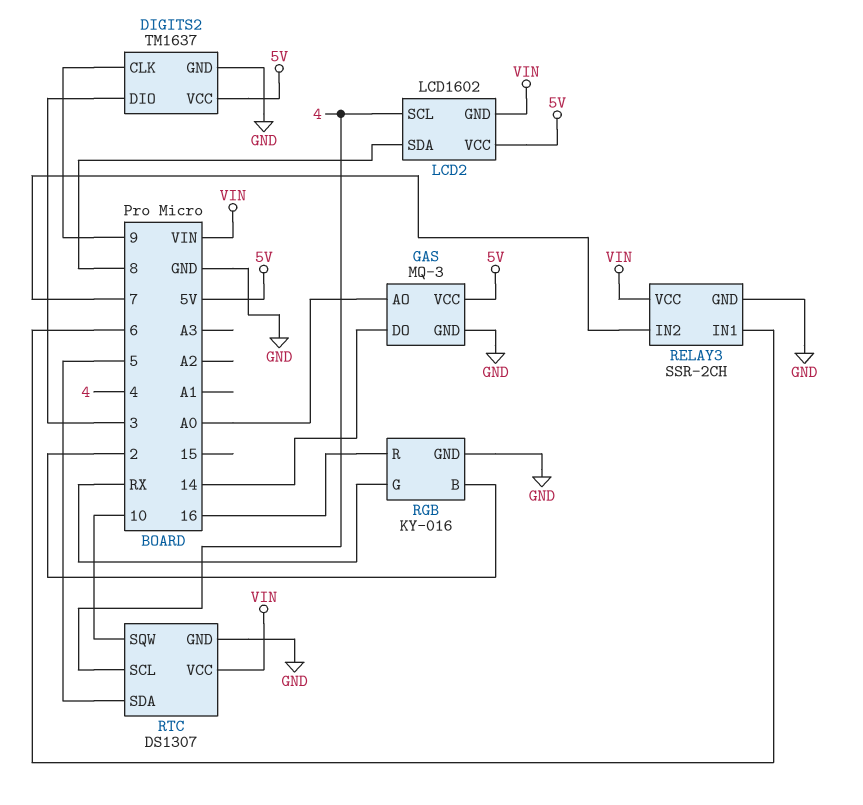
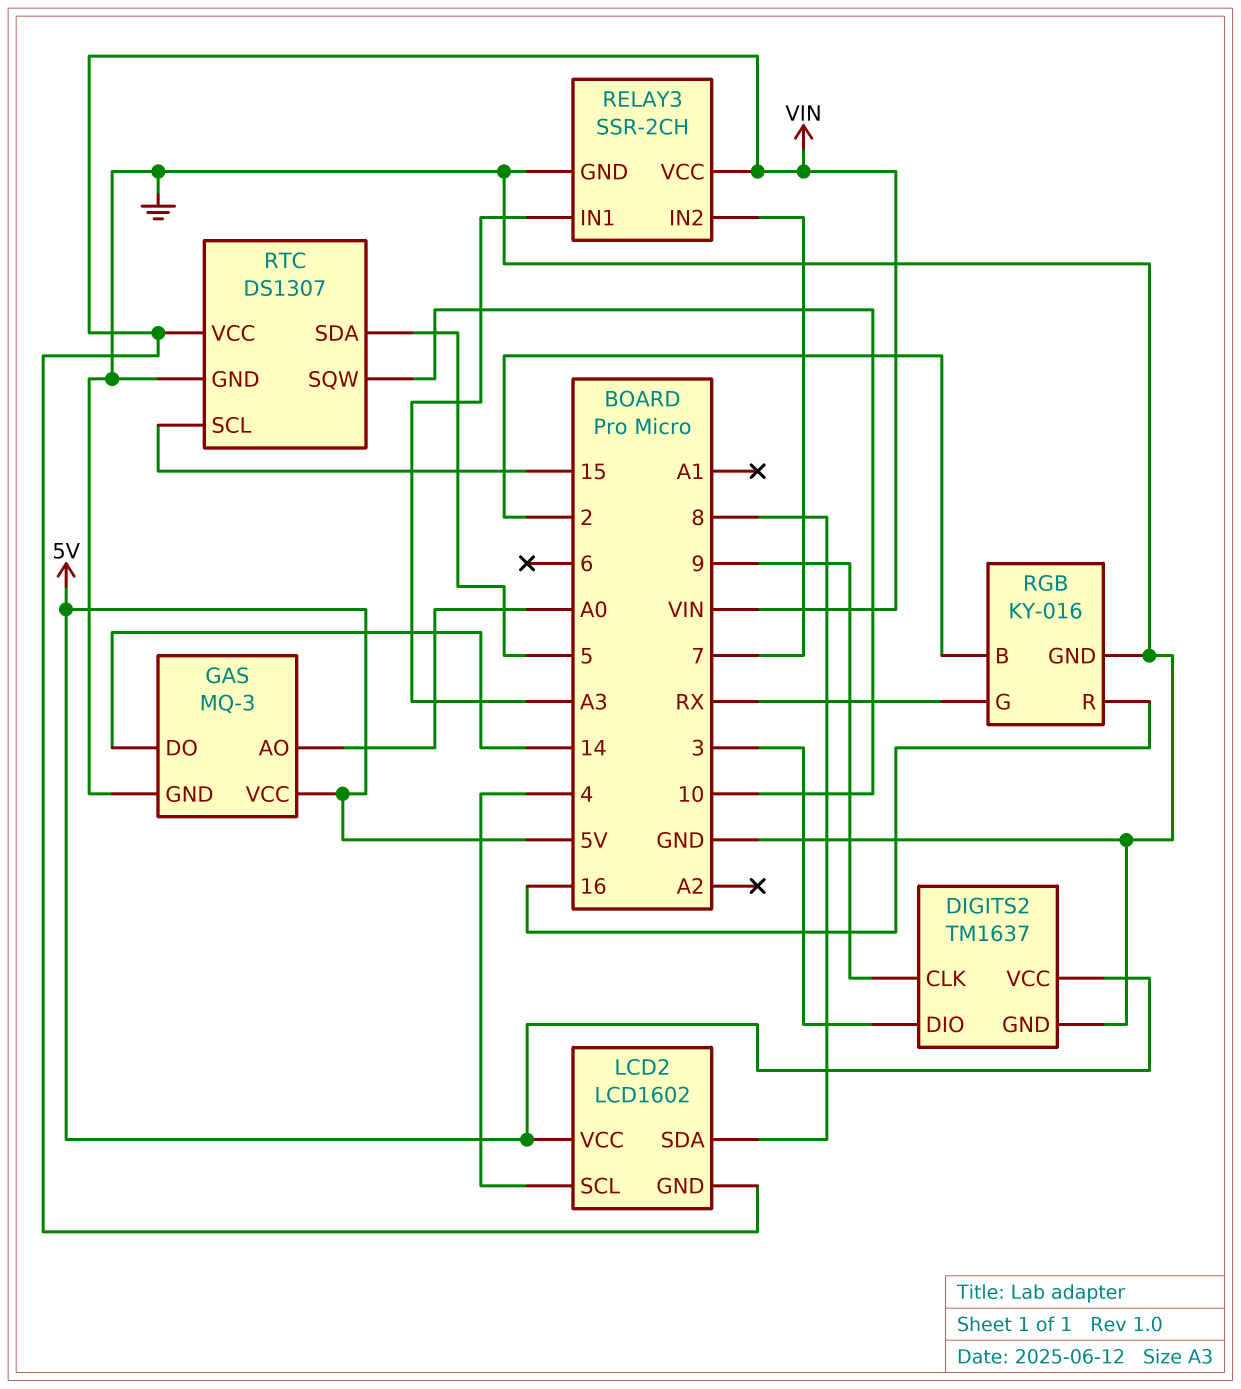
RELAY3 pin IN1: 6 -> A3
RTC pin SCL: 4 -> 15

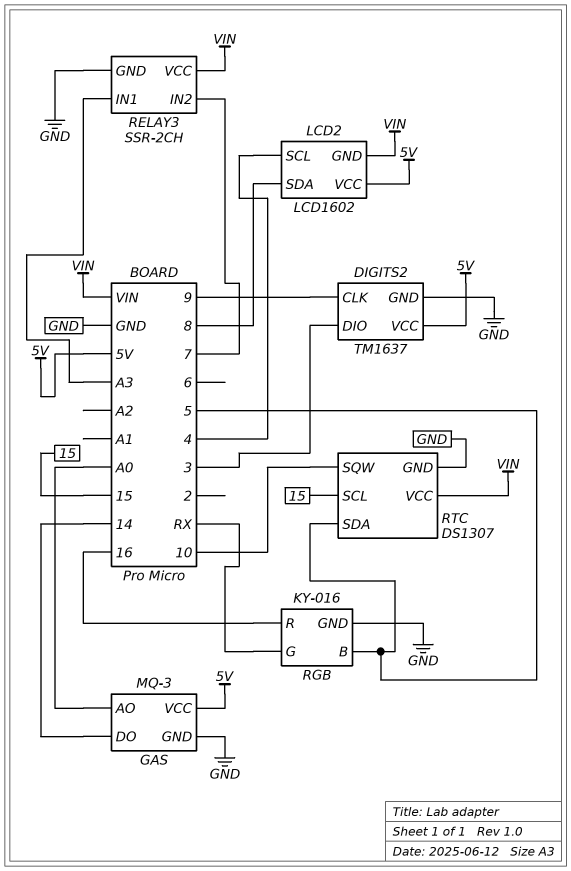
RGB pin B: 2 -> 5

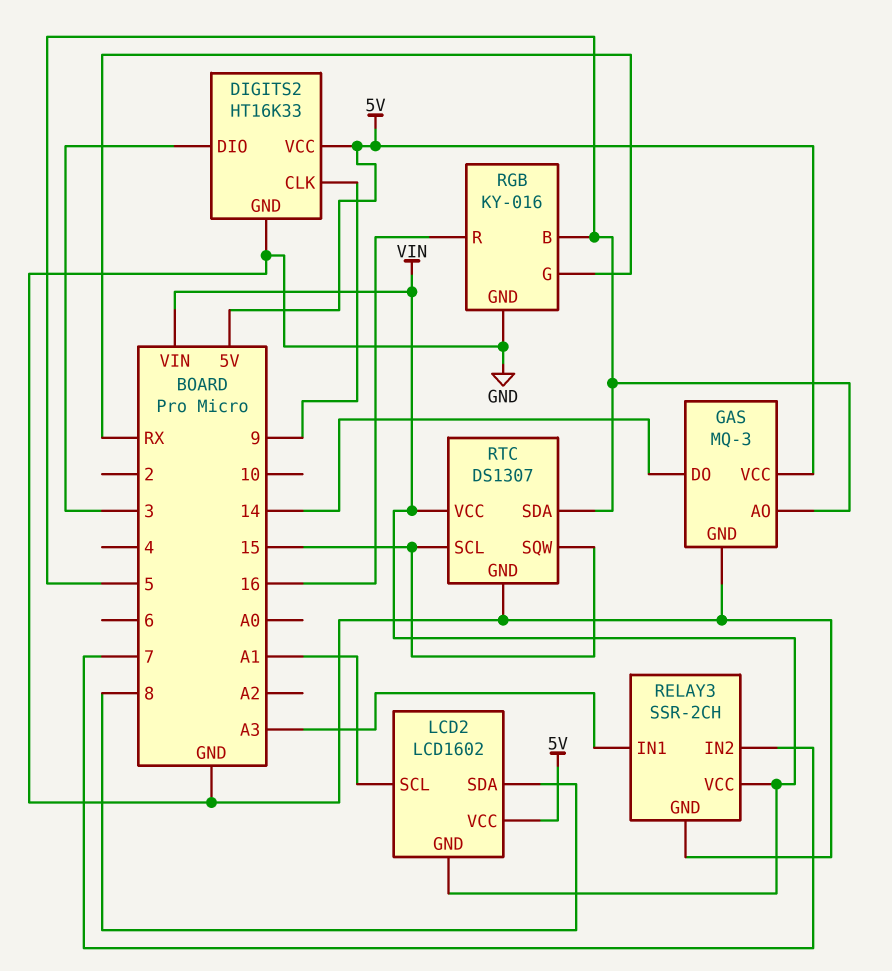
DIGITS2: TM1637 -> HT16K33
GAS pin AO: A0 -> 5
LCD2 pin SCL: 4 -> A1
RTC pin SQW: 10 -> 15

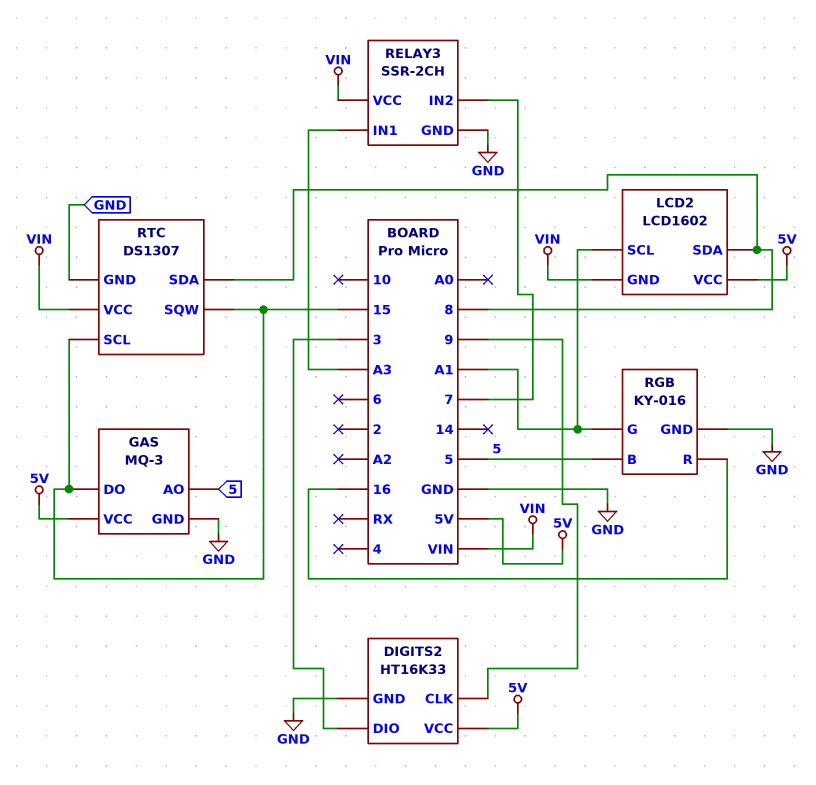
GAS pin DO: 14 -> 15
RGB pin G: RX -> A1
RTC pin SDA: 5 -> 8

